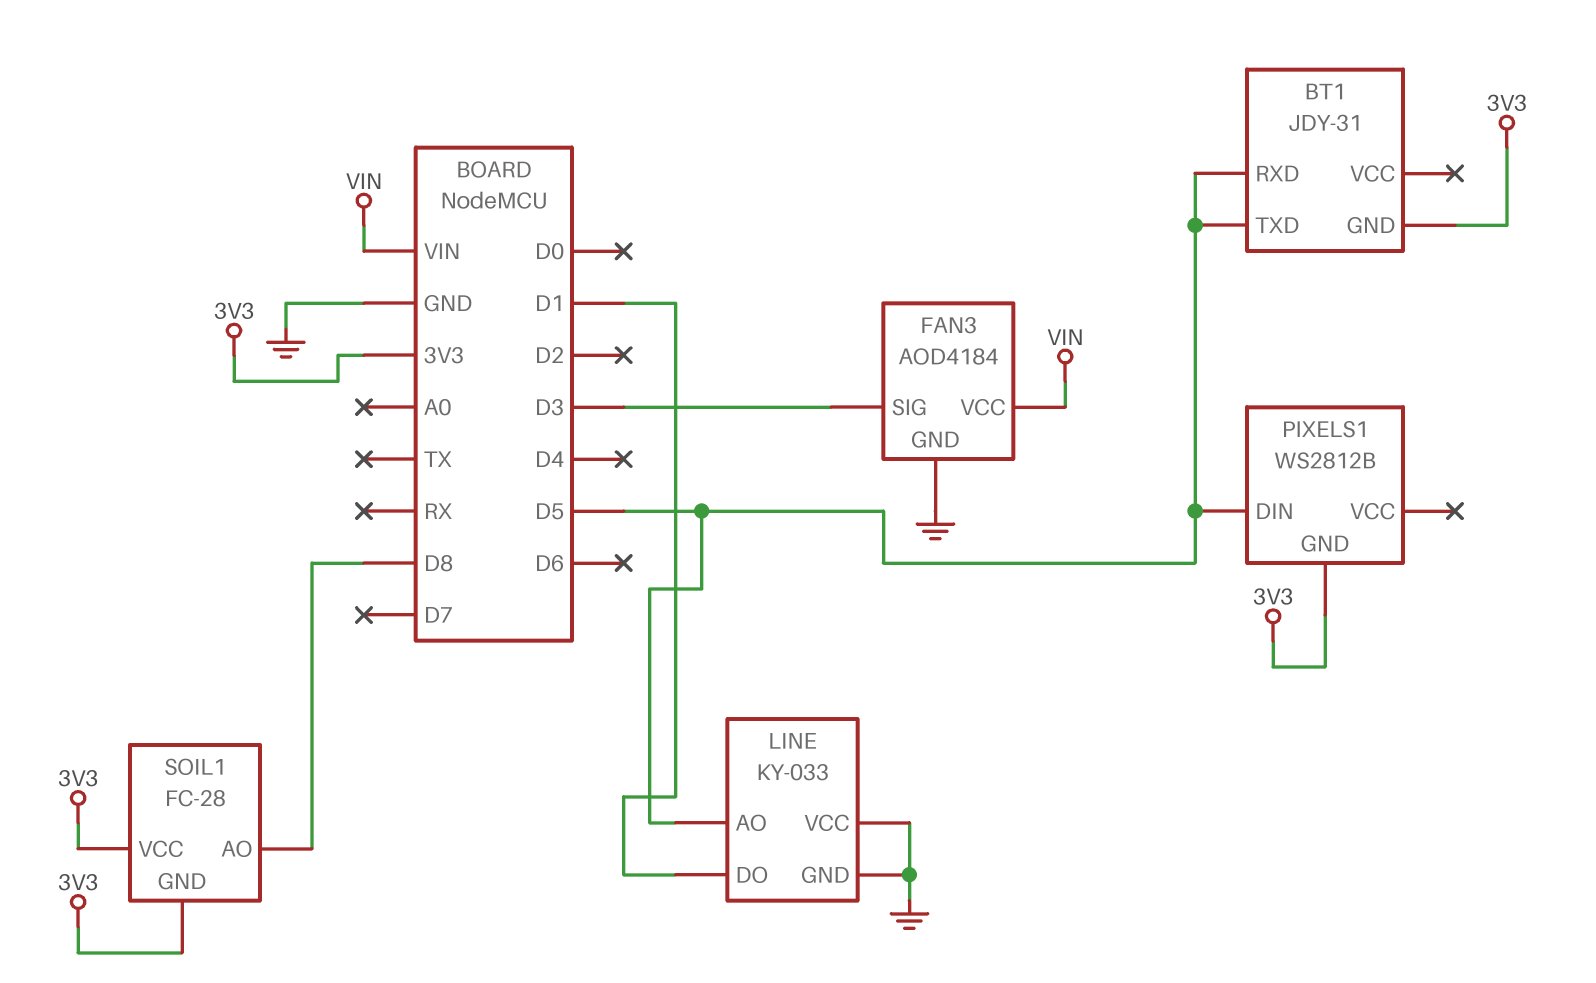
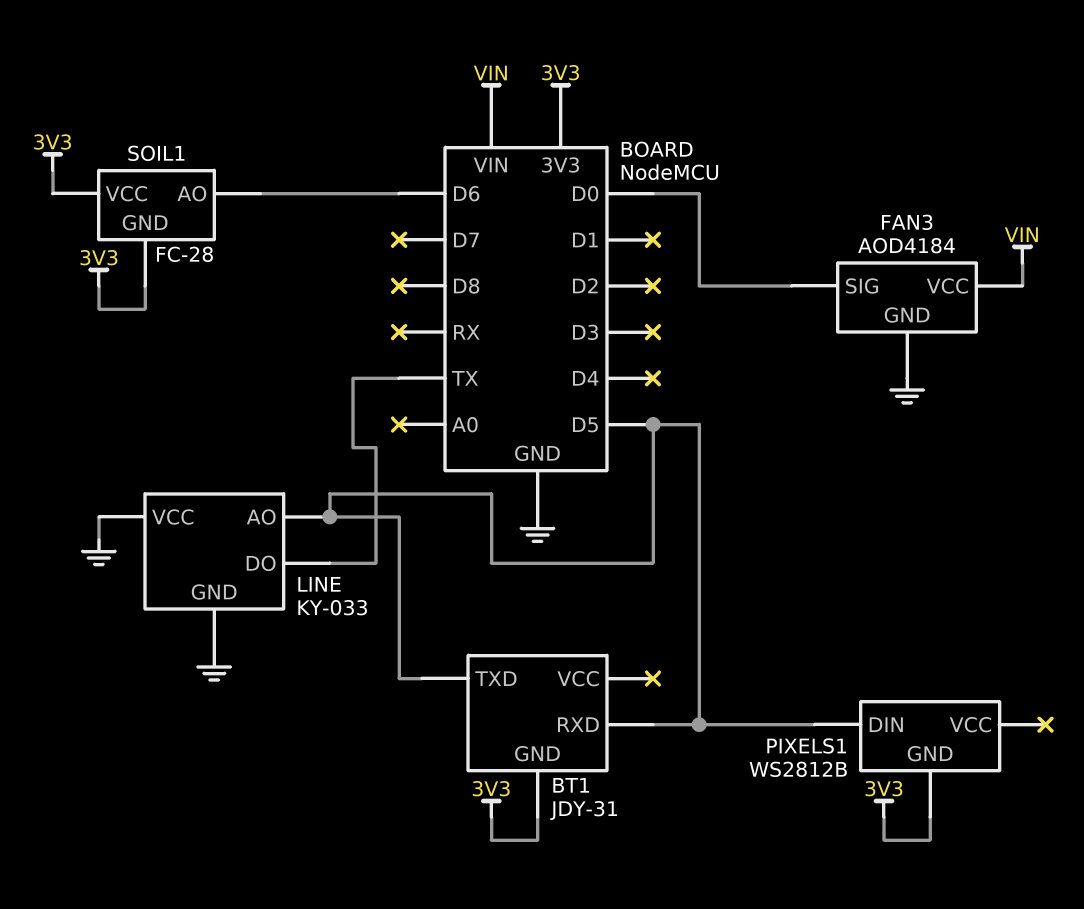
FAN3 pin SIG: D3 -> D0
LINE pin DO: D1 -> TX
SOIL1 pin AO: D8 -> D6

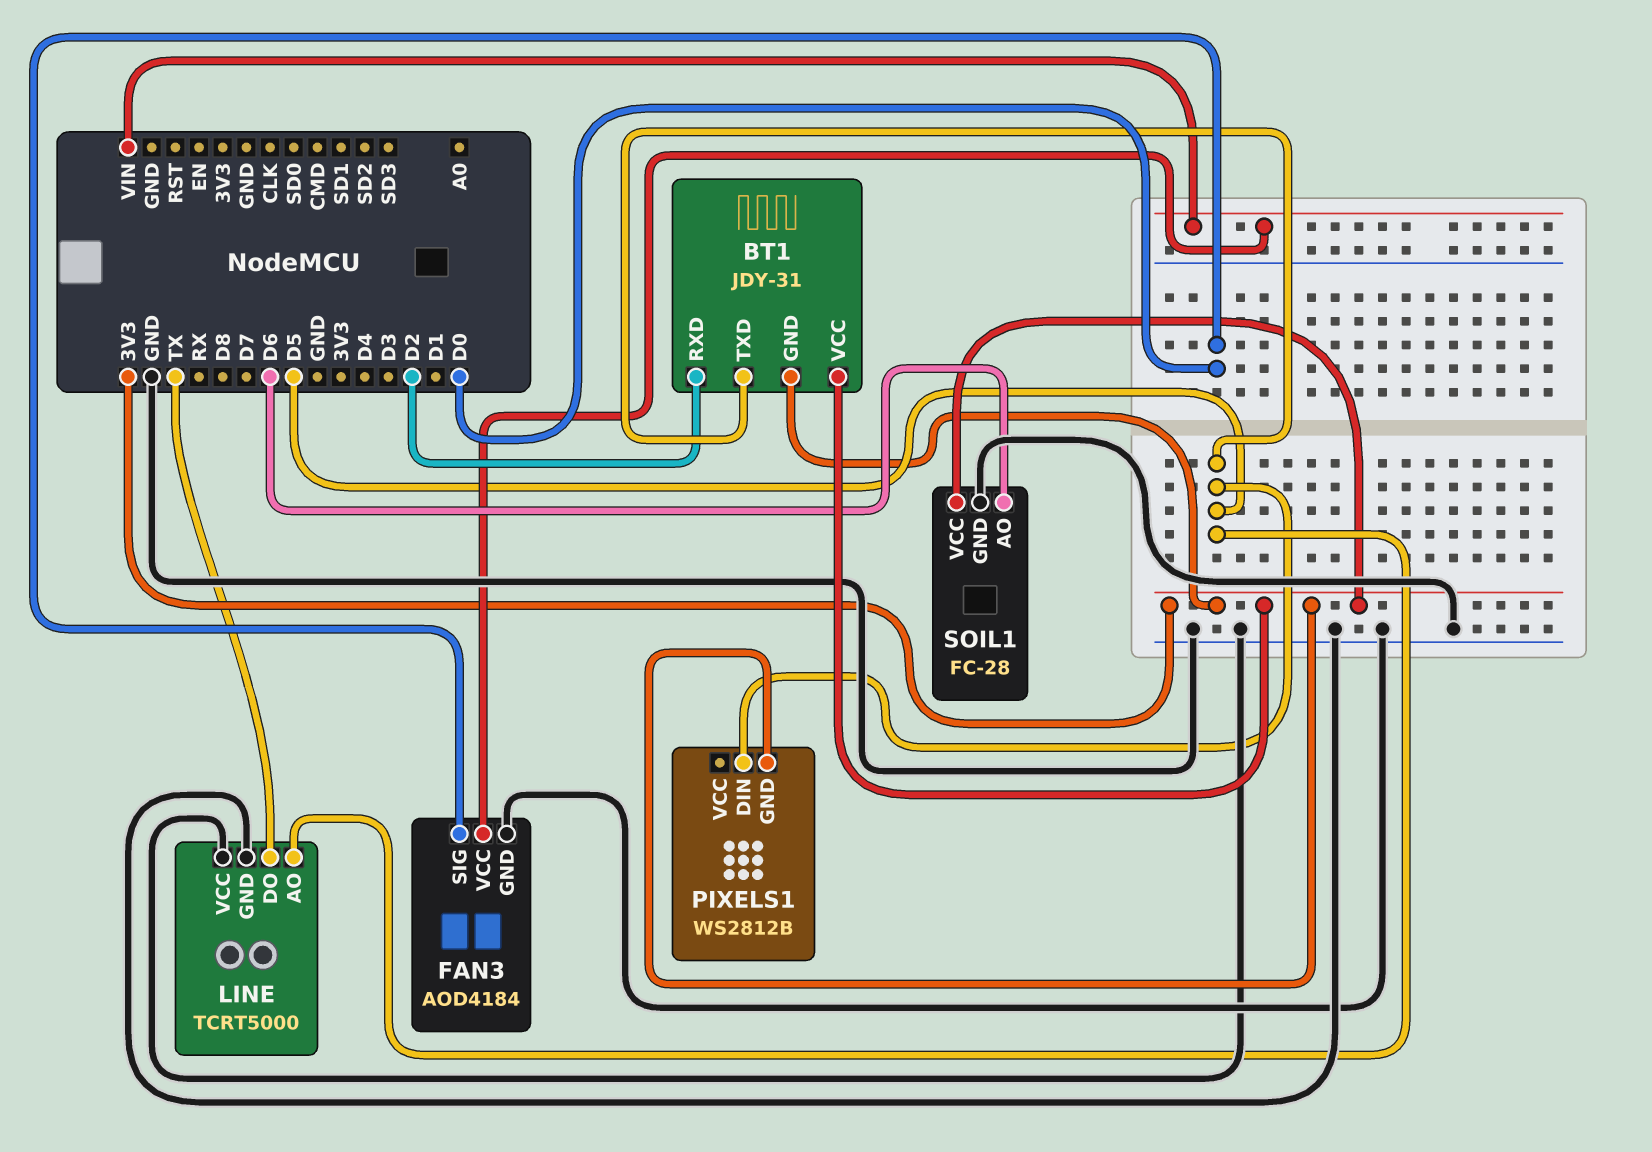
BT1 pin RXD: D5 -> D2
BT1 pin VCC: none -> 3V3
LINE: KY-033 -> TCRT5000
SOIL1 pin GND: 3V3 -> GND

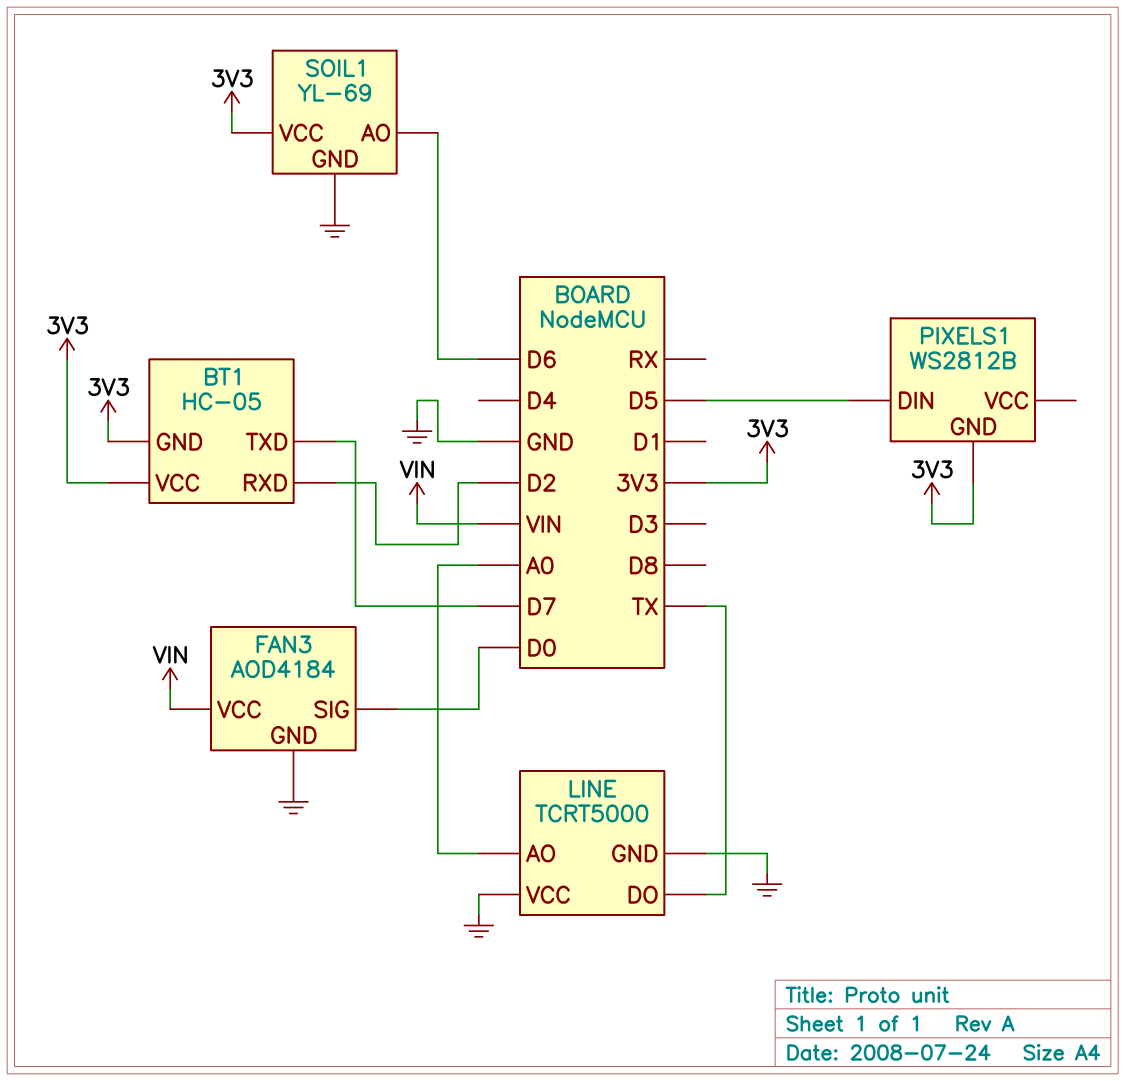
BT1: JDY-31 -> HC-05
BT1 pin TXD: D5 -> D7
LINE pin AO: D5 -> A0
SOIL1: FC-28 -> YL-69

